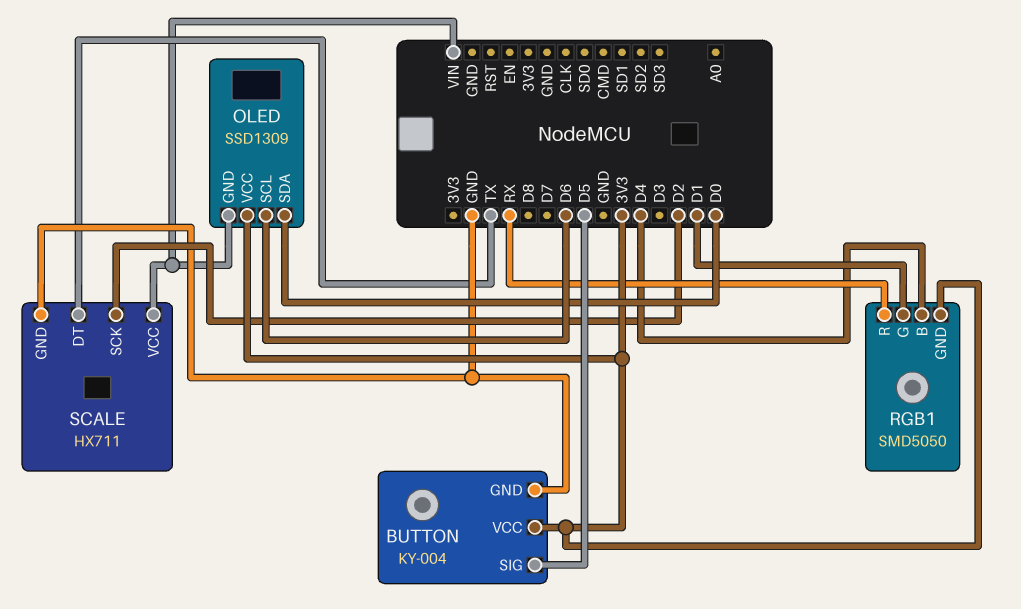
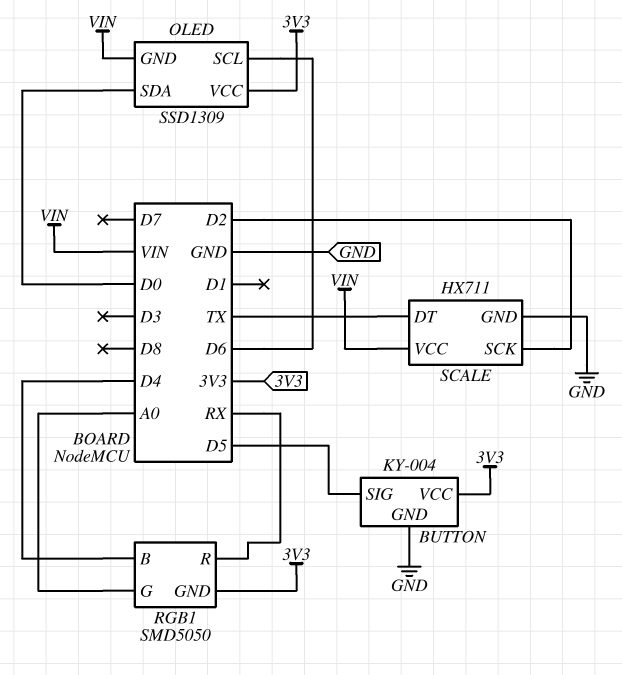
RGB1 pin G: D1 -> A0

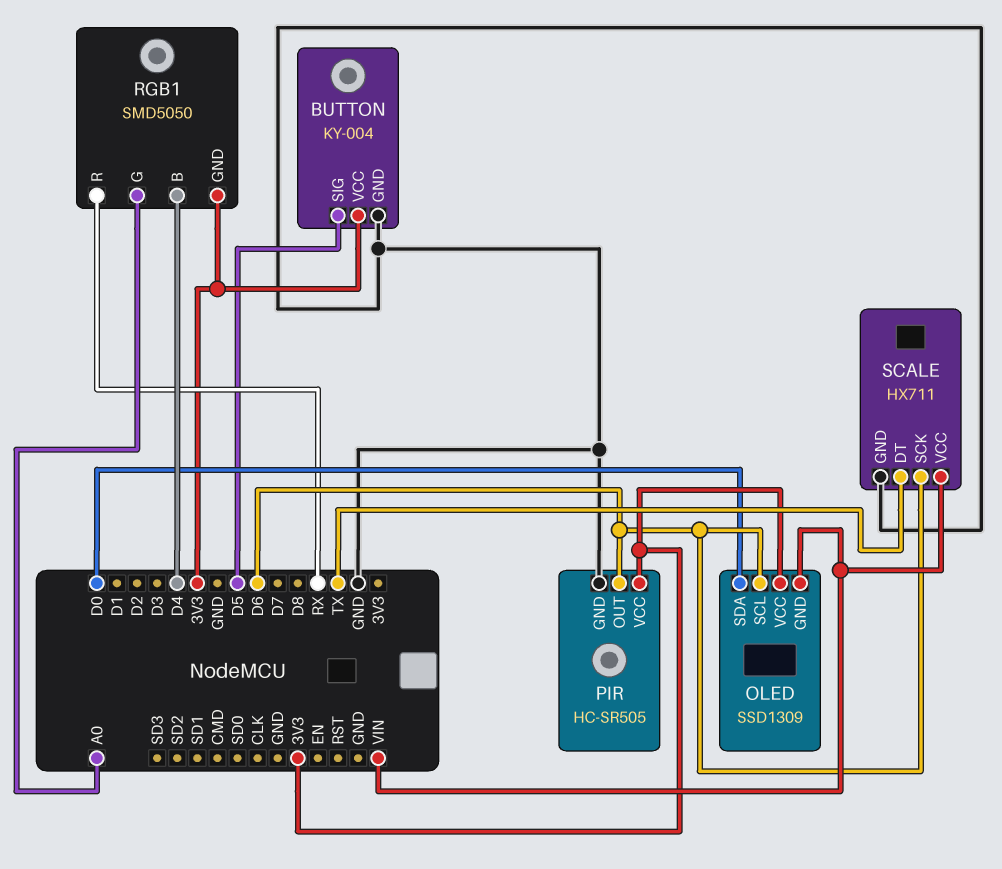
PIR: none -> HC-SR505
PIR pin GND: none -> GND
PIR pin OUT: none -> D6
PIR pin VCC: none -> 3V3
SCALE pin SCK: D2 -> D6

